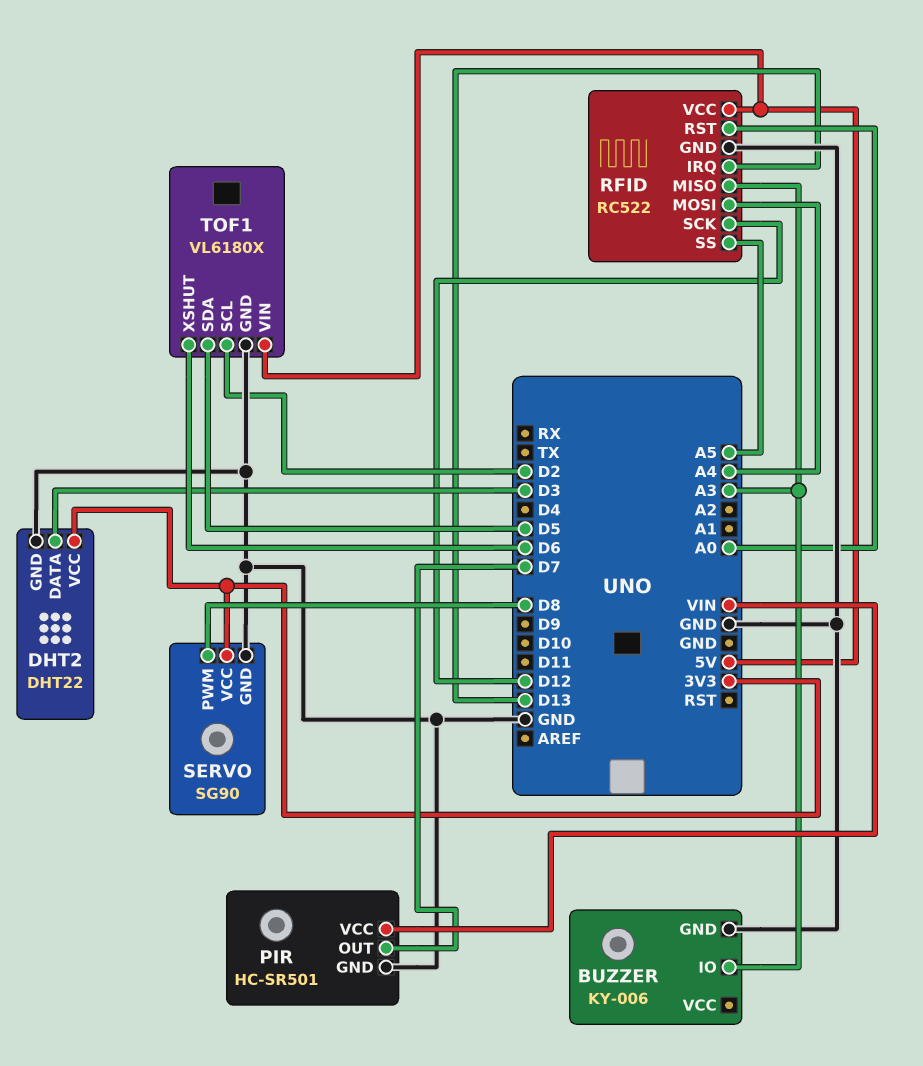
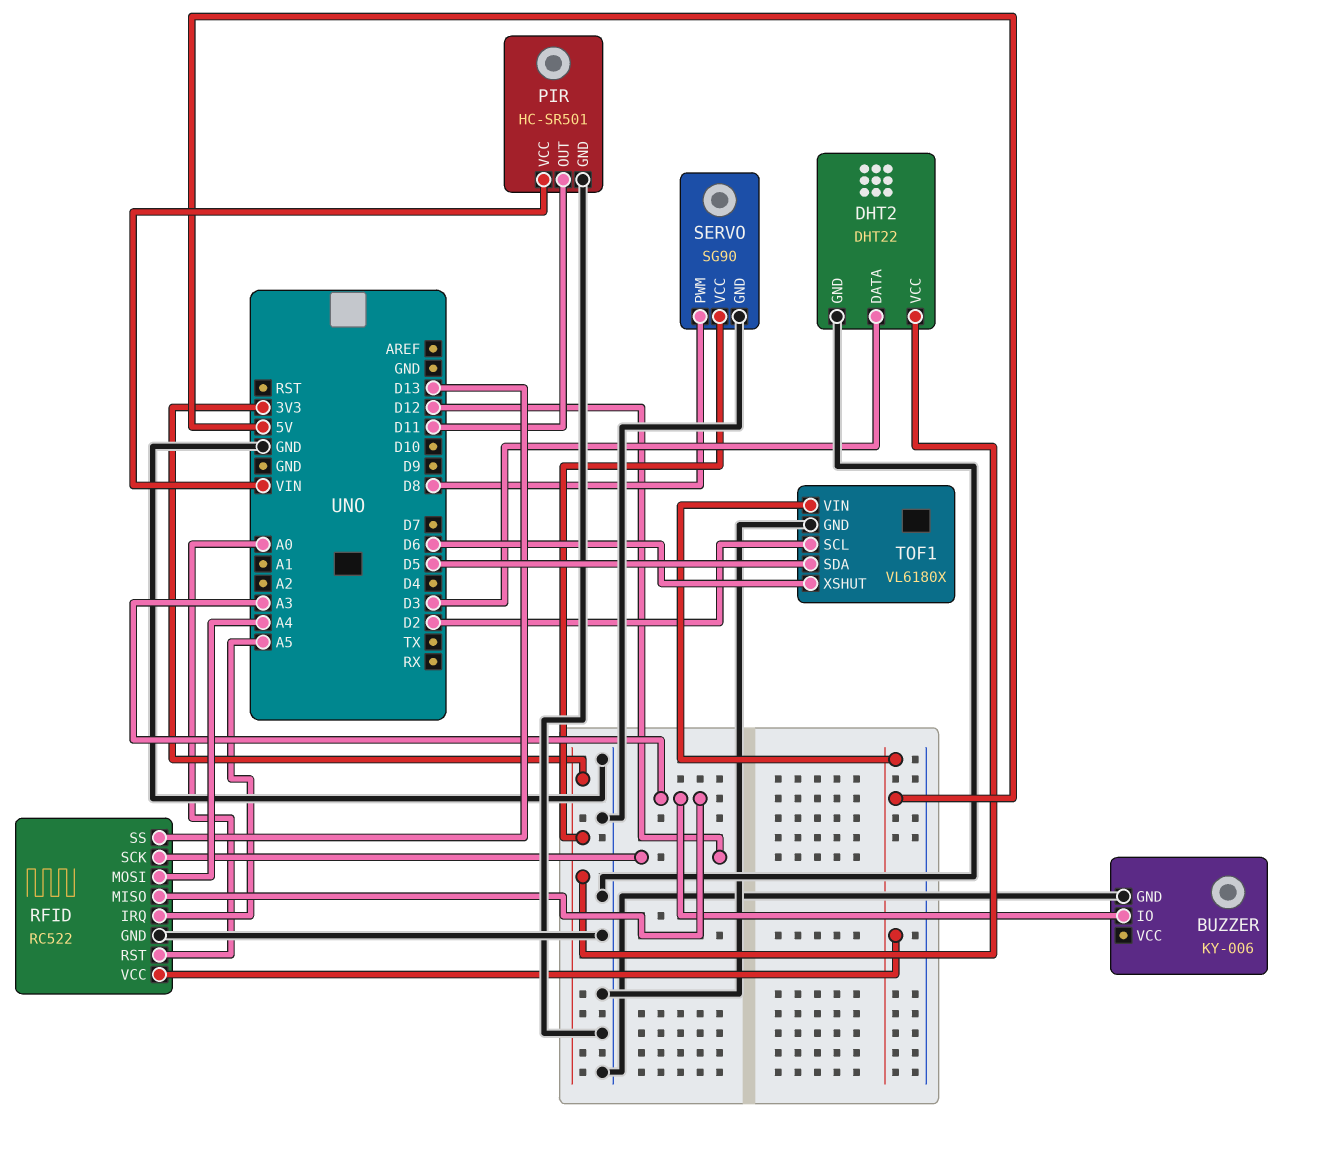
PIR pin OUT: D7 -> D11
RFID pin IRQ: D13 -> A5
RFID pin SS: A5 -> D13

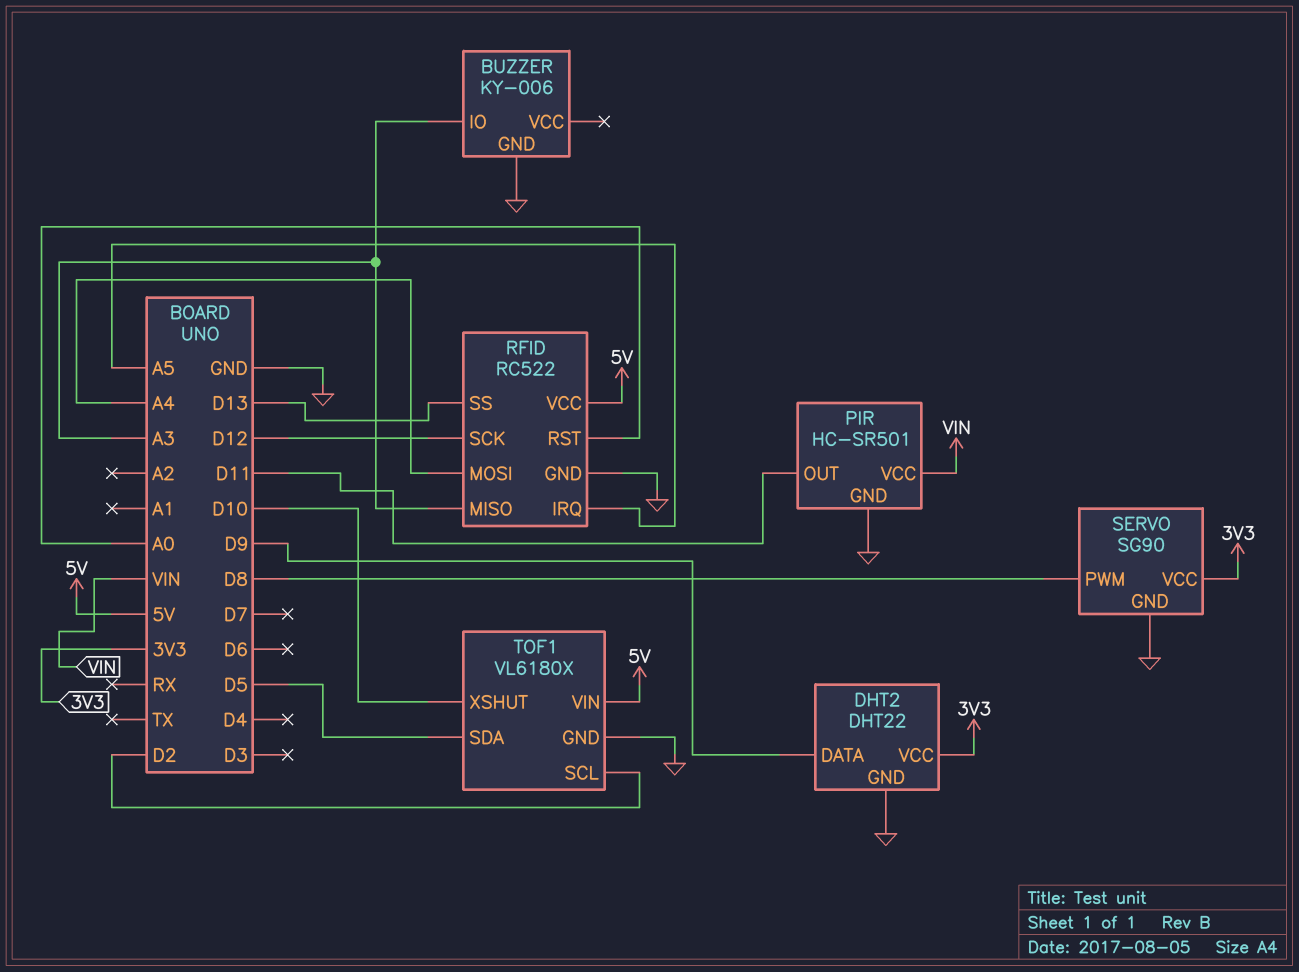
DHT2 pin DATA: D3 -> D9
TOF1 pin XSHUT: D6 -> D10

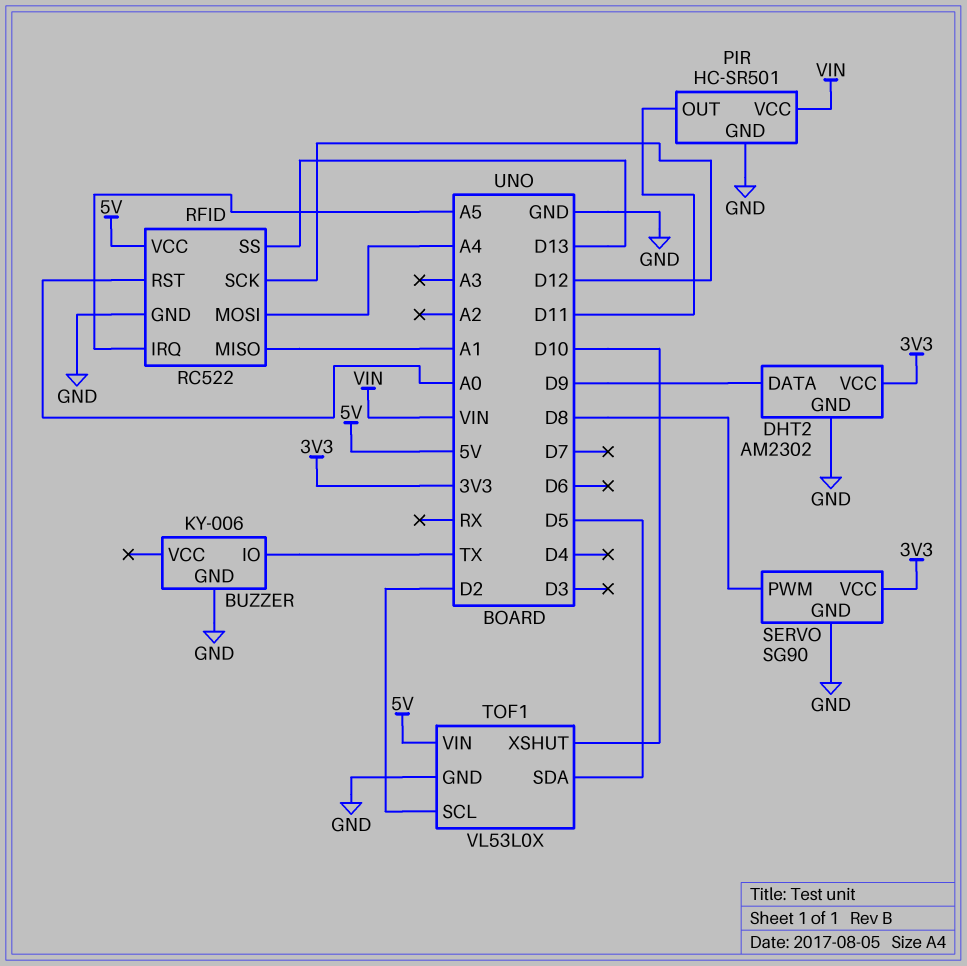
BUZZER pin IO: A3 -> TX
DHT2: DHT22 -> AM2302
RFID pin MISO: A3 -> A1
TOF1: VL6180X -> VL53L0X

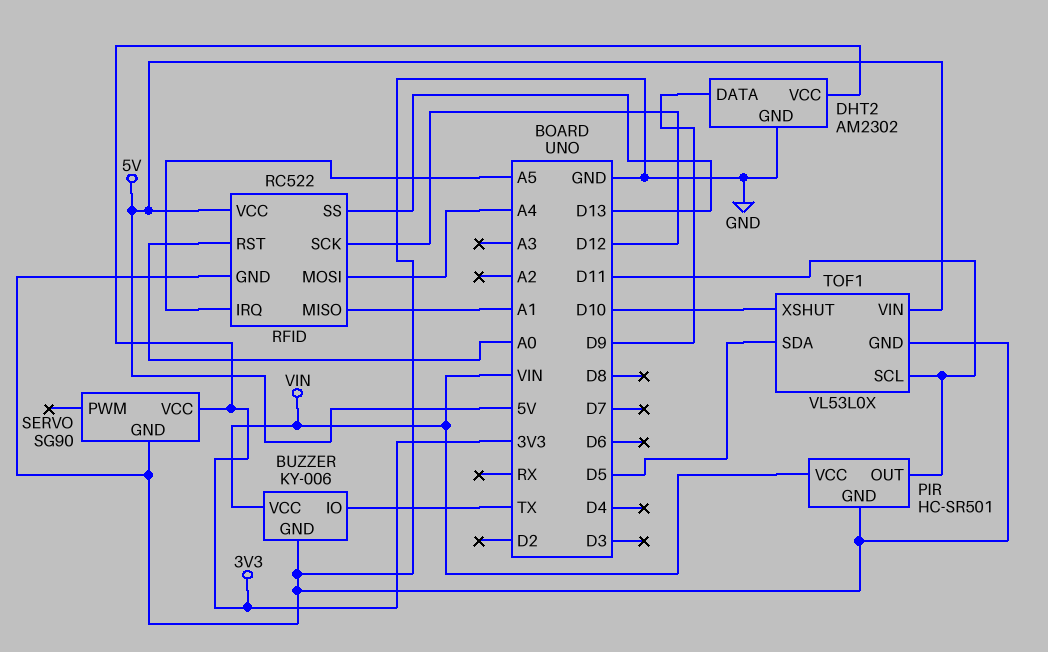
BUZZER pin VCC: none -> VIN
SERVO pin PWM: D8 -> none
TOF1 pin SCL: D2 -> D11

